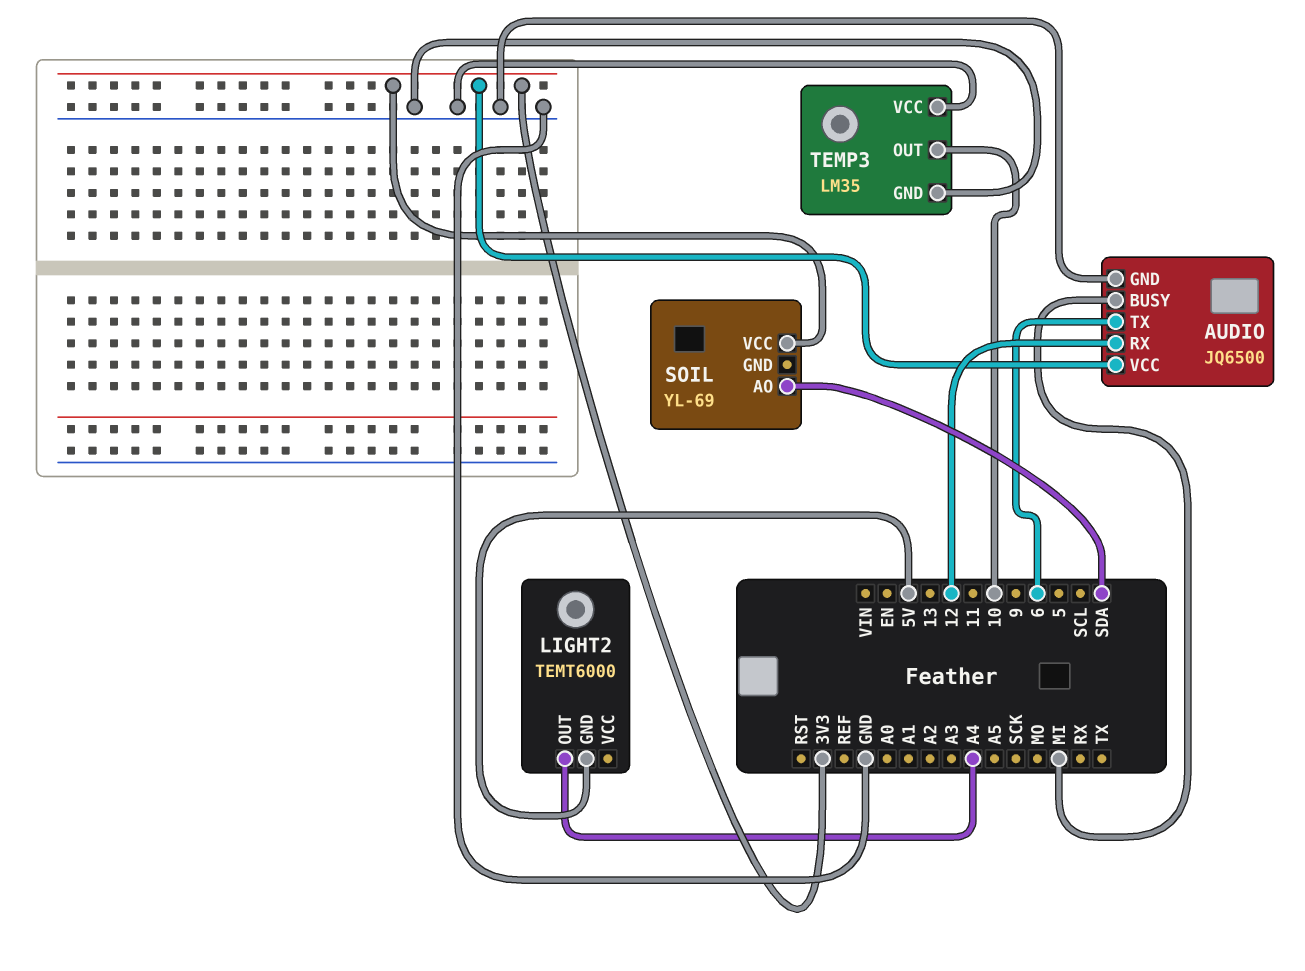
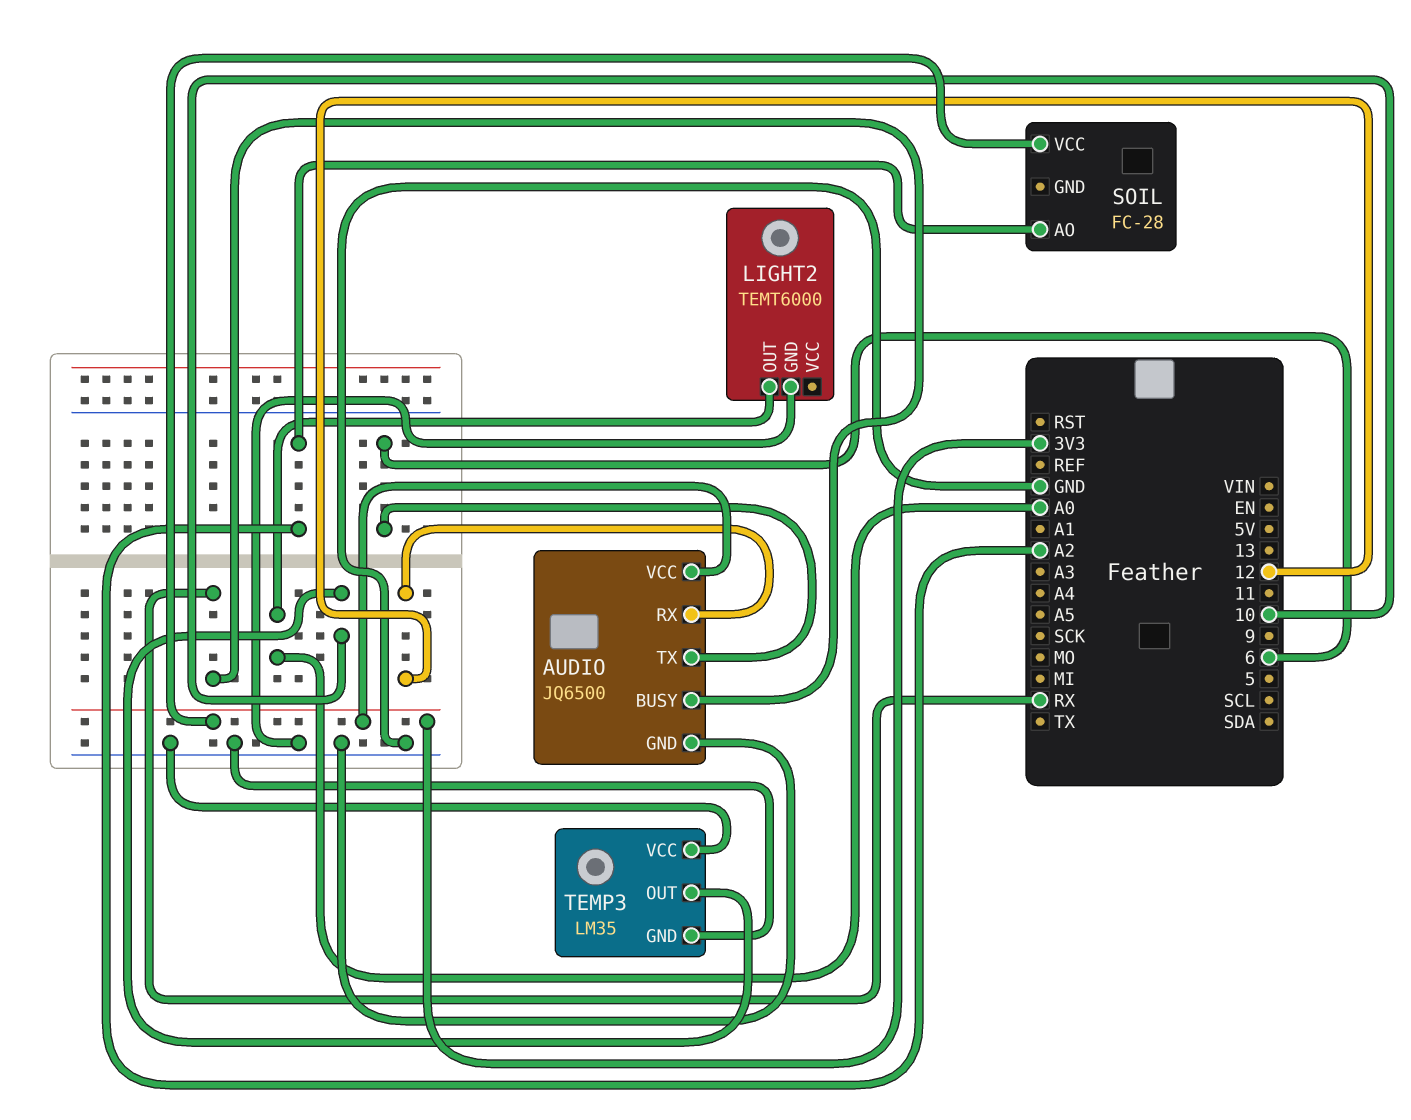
AUDIO pin BUSY: MI -> RX
LIGHT2 pin GND: 5V -> GND
LIGHT2 pin OUT: A4 -> A0
SOIL: YL-69 -> FC-28
SOIL pin AO: SDA -> A2

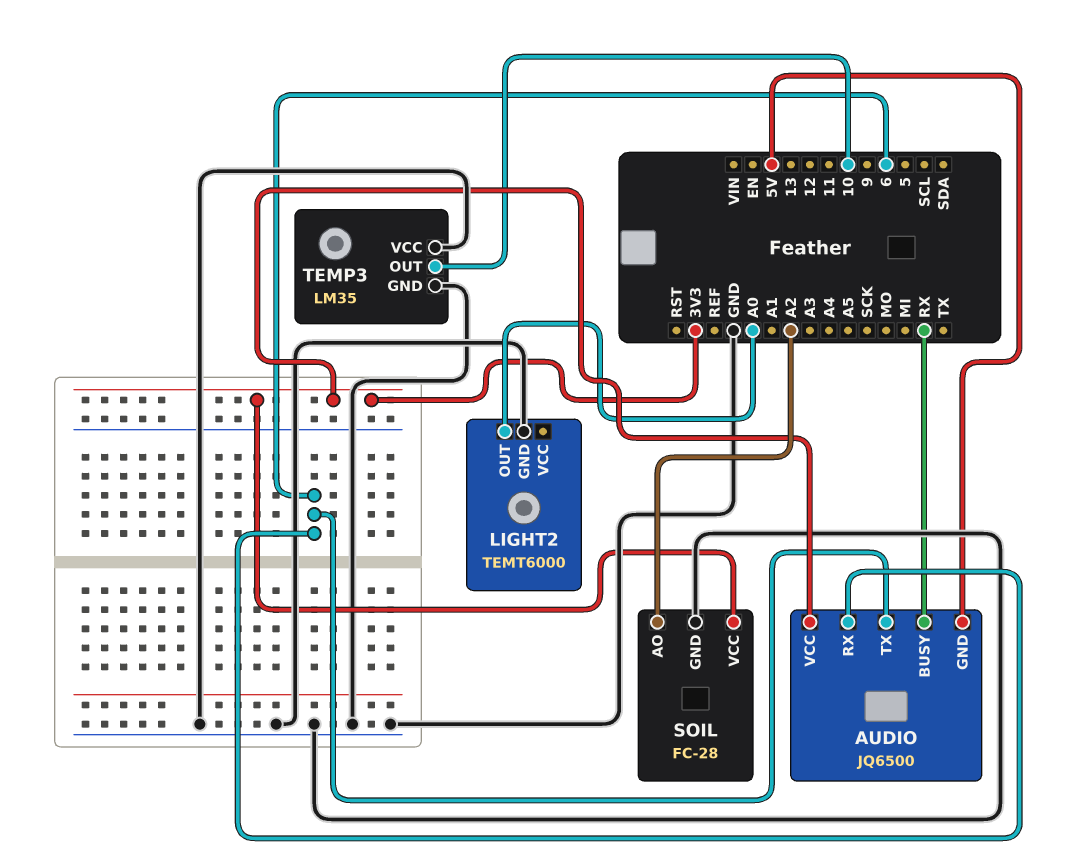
AUDIO pin GND: GND -> 5V
AUDIO pin RX: 12 -> 6
SOIL pin GND: none -> GND

